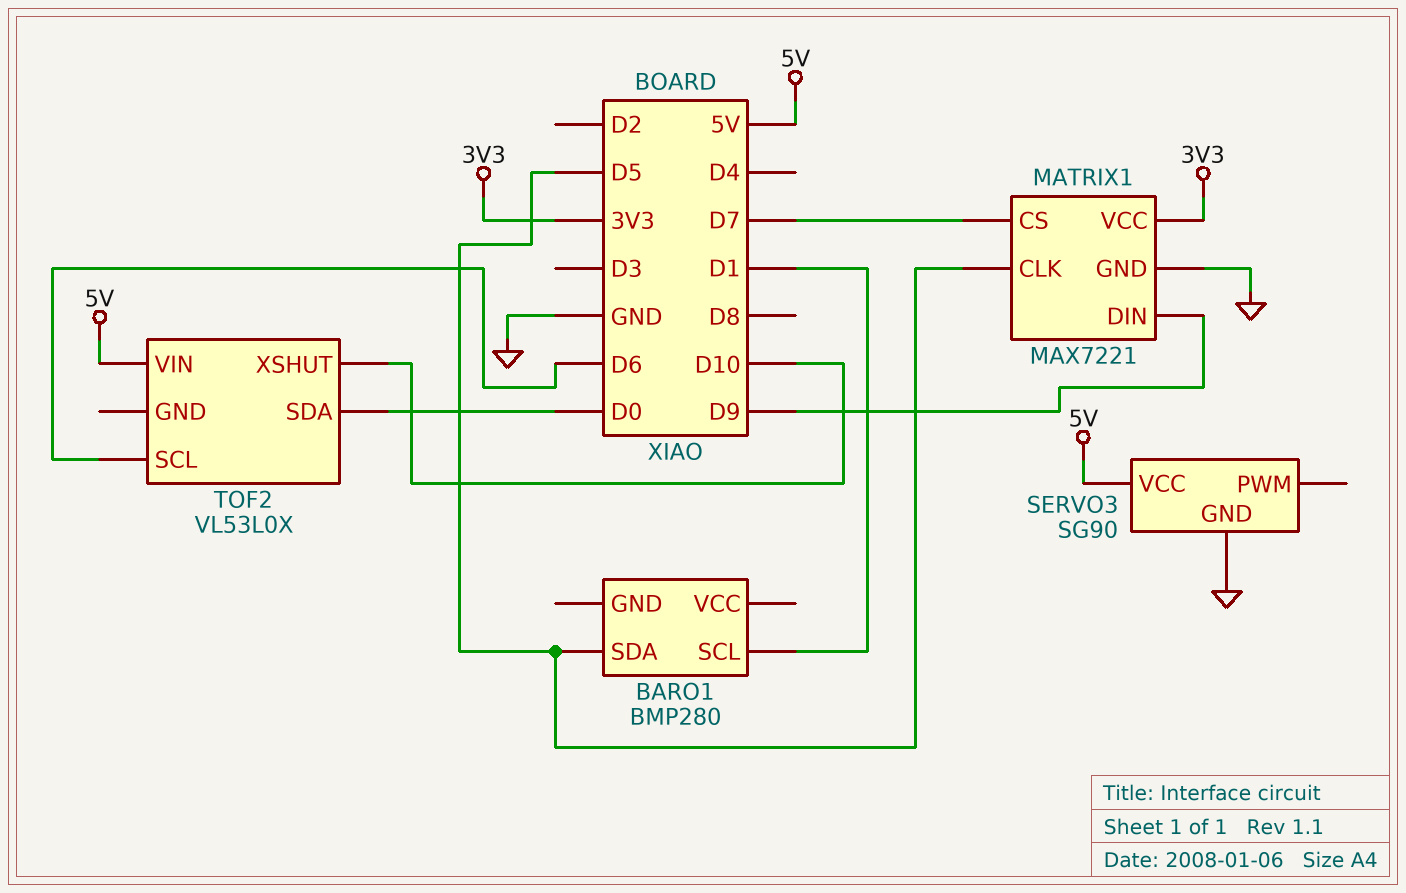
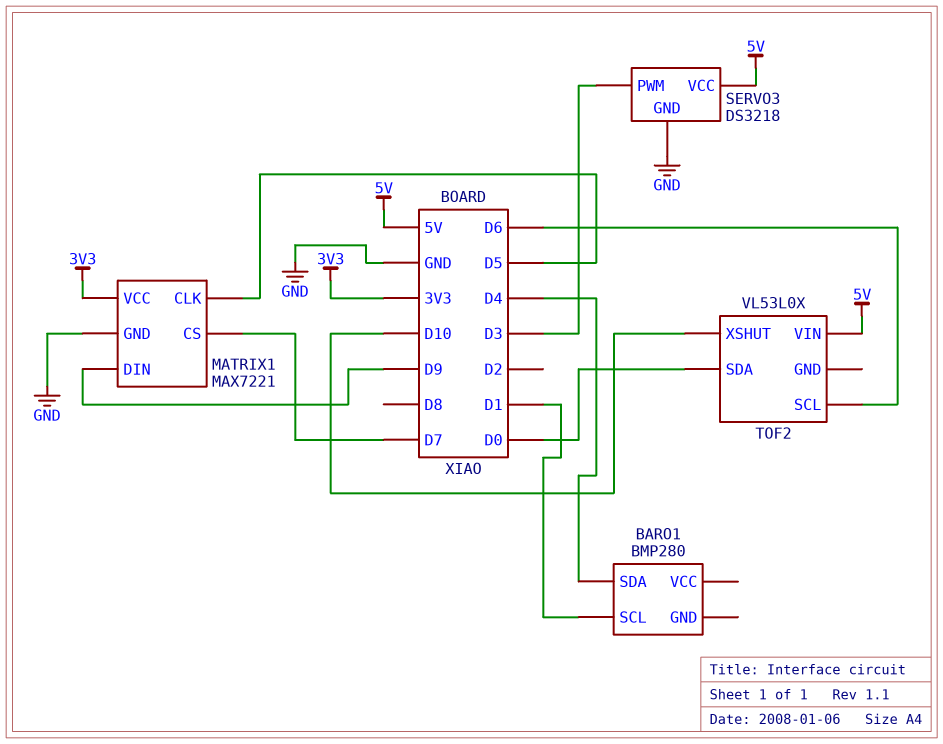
BARO1 pin SDA: D5 -> D4
SERVO3: SG90 -> DS3218
SERVO3 pin PWM: none -> D3

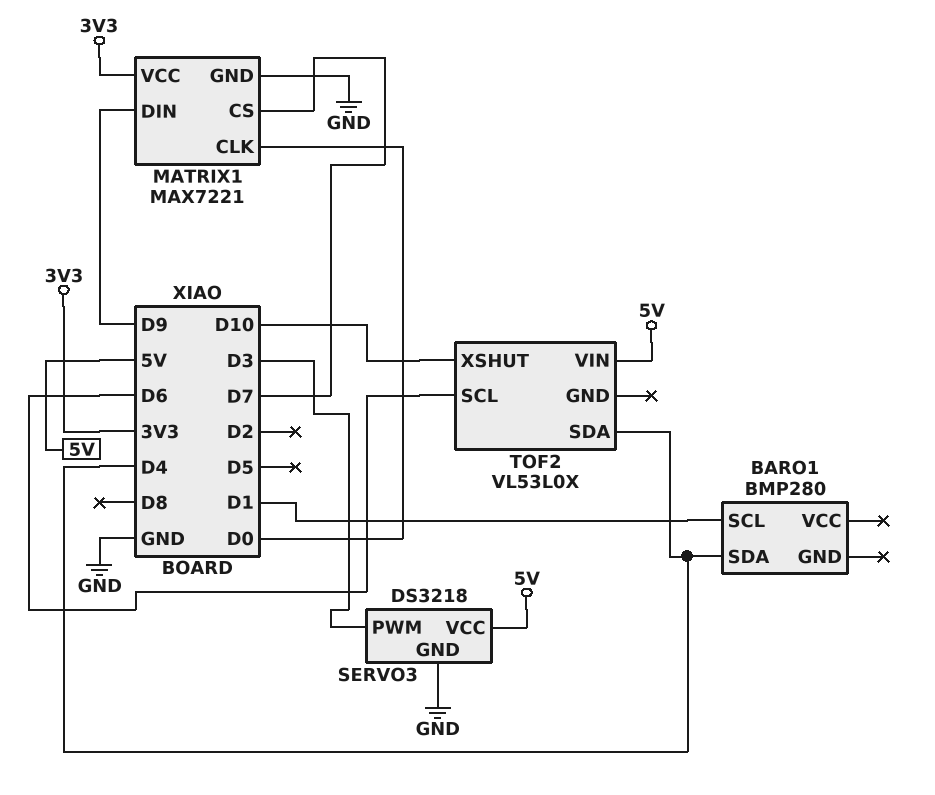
MATRIX1 pin CLK: D5 -> D0
TOF2 pin SDA: D0 -> D4

